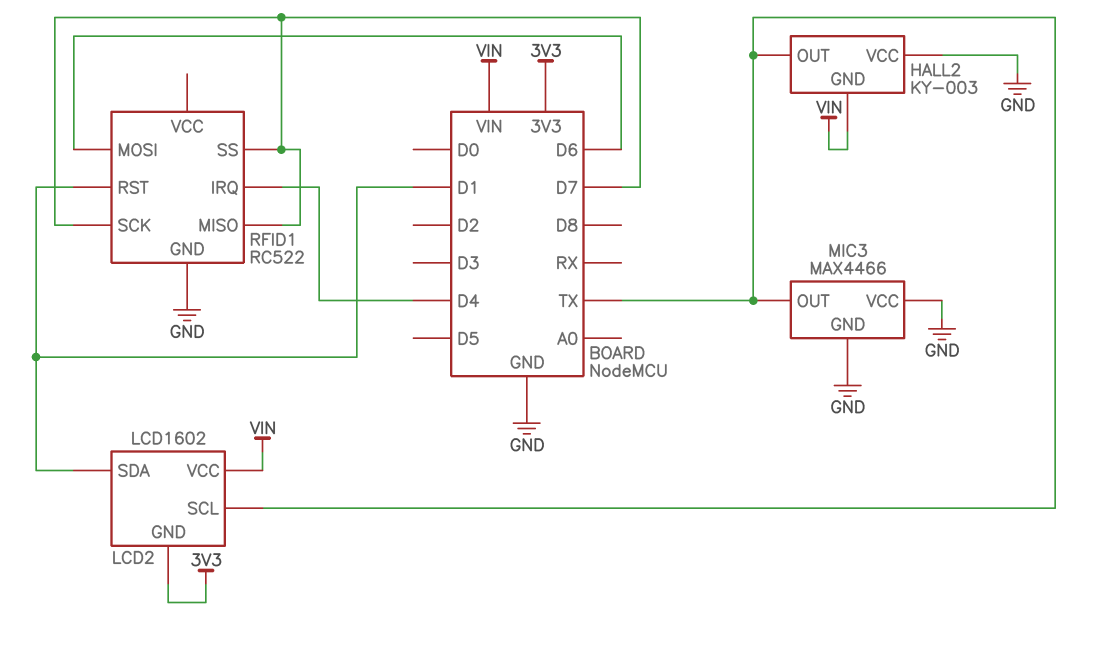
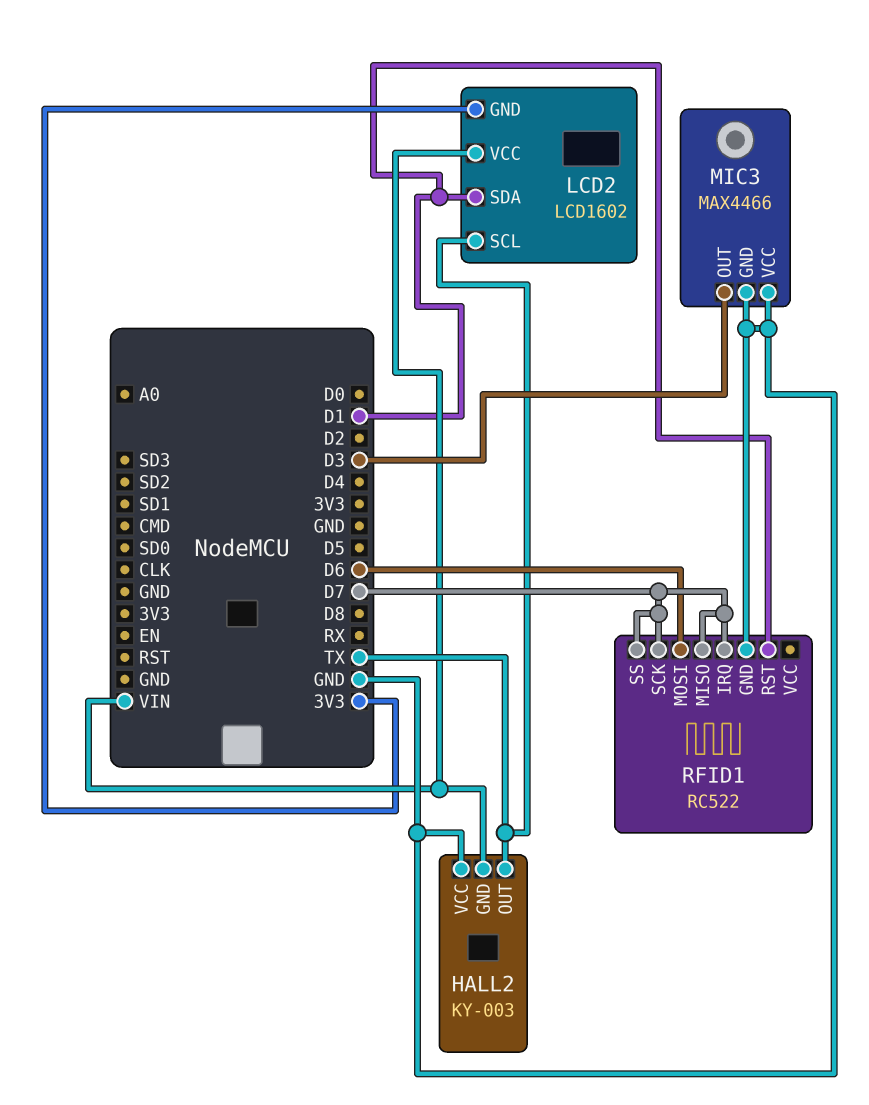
MIC3 pin OUT: TX -> D3
RFID1 pin IRQ: D4 -> D7

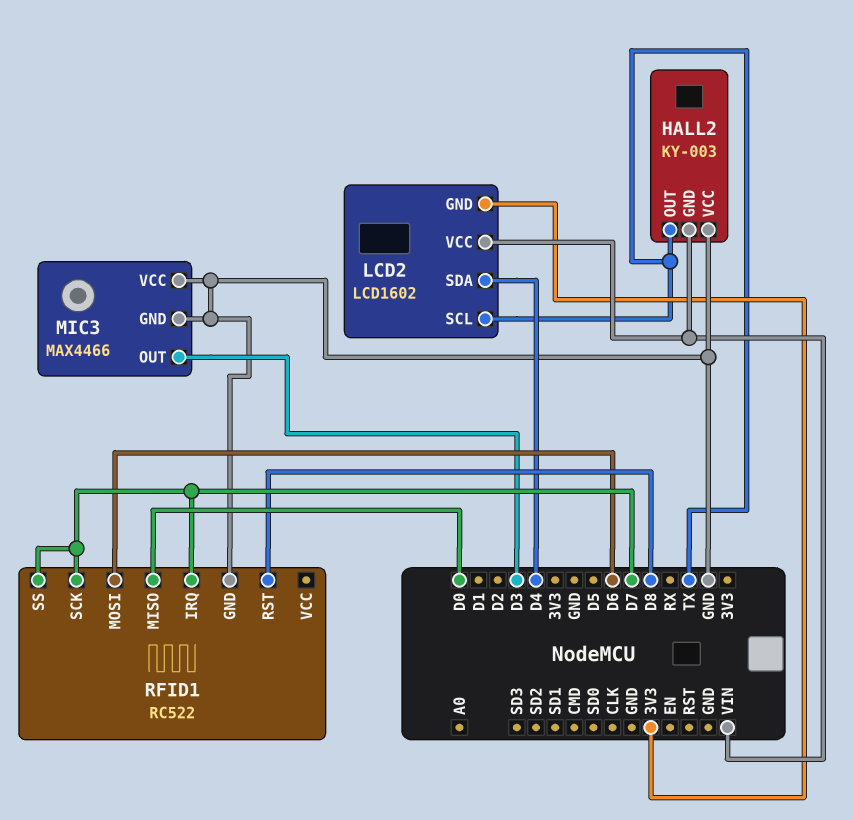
LCD2 pin SDA: D1 -> D4
RFID1 pin MISO: D7 -> D0
RFID1 pin RST: D1 -> D8

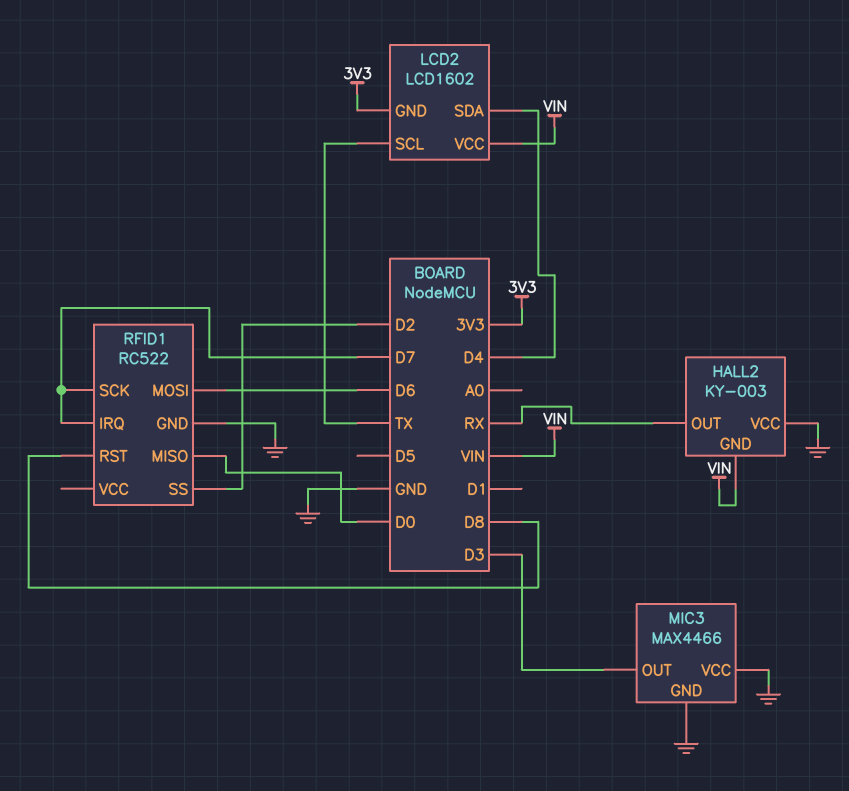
HALL2 pin OUT: TX -> RX
RFID1 pin SS: D7 -> D2

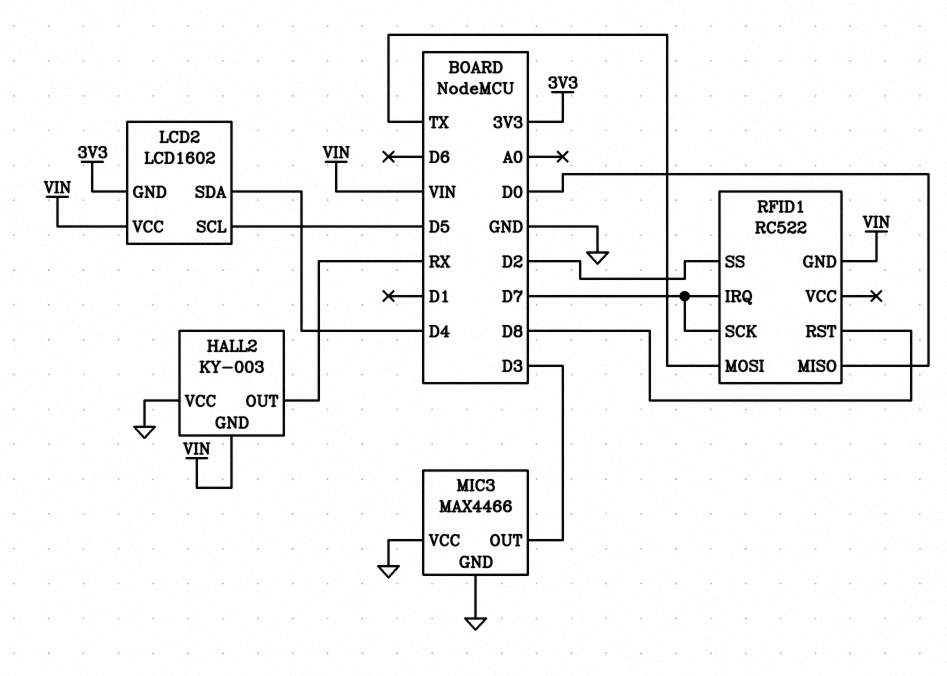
LCD2 pin SCL: TX -> D5
RFID1 pin GND: GND -> VIN
RFID1 pin MOSI: D6 -> TX

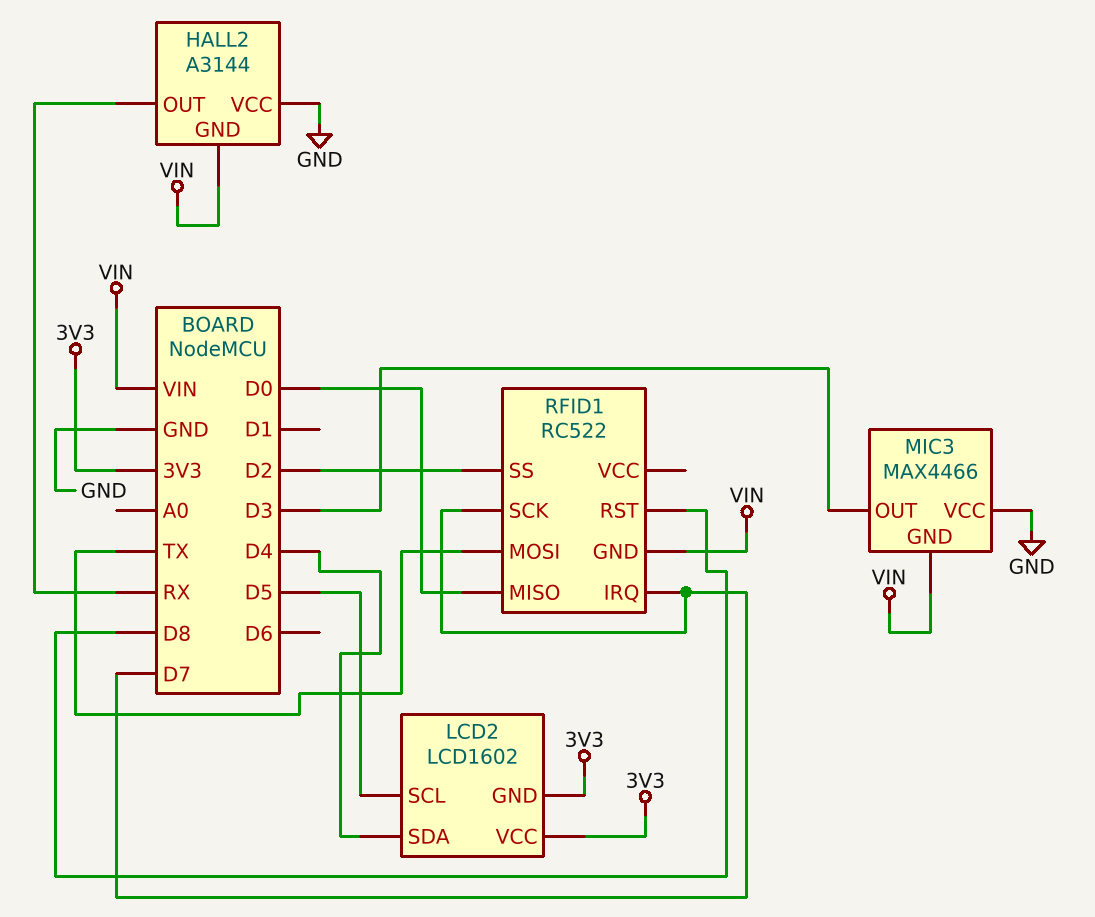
HALL2: KY-003 -> A3144
LCD2 pin VCC: VIN -> 3V3
MIC3 pin GND: GND -> VIN

